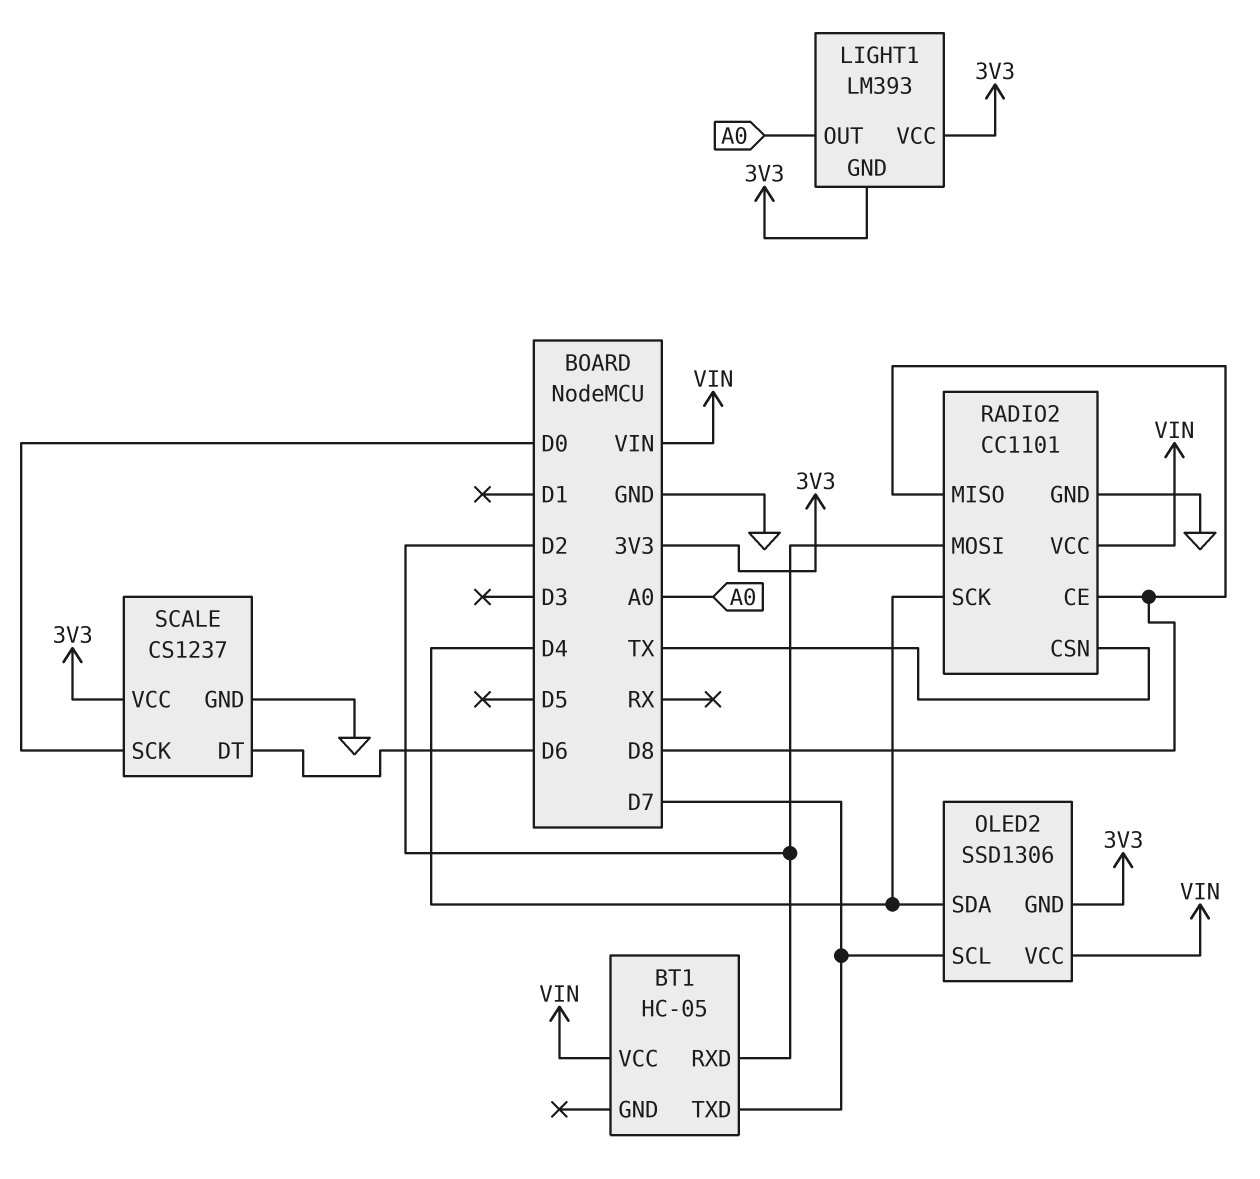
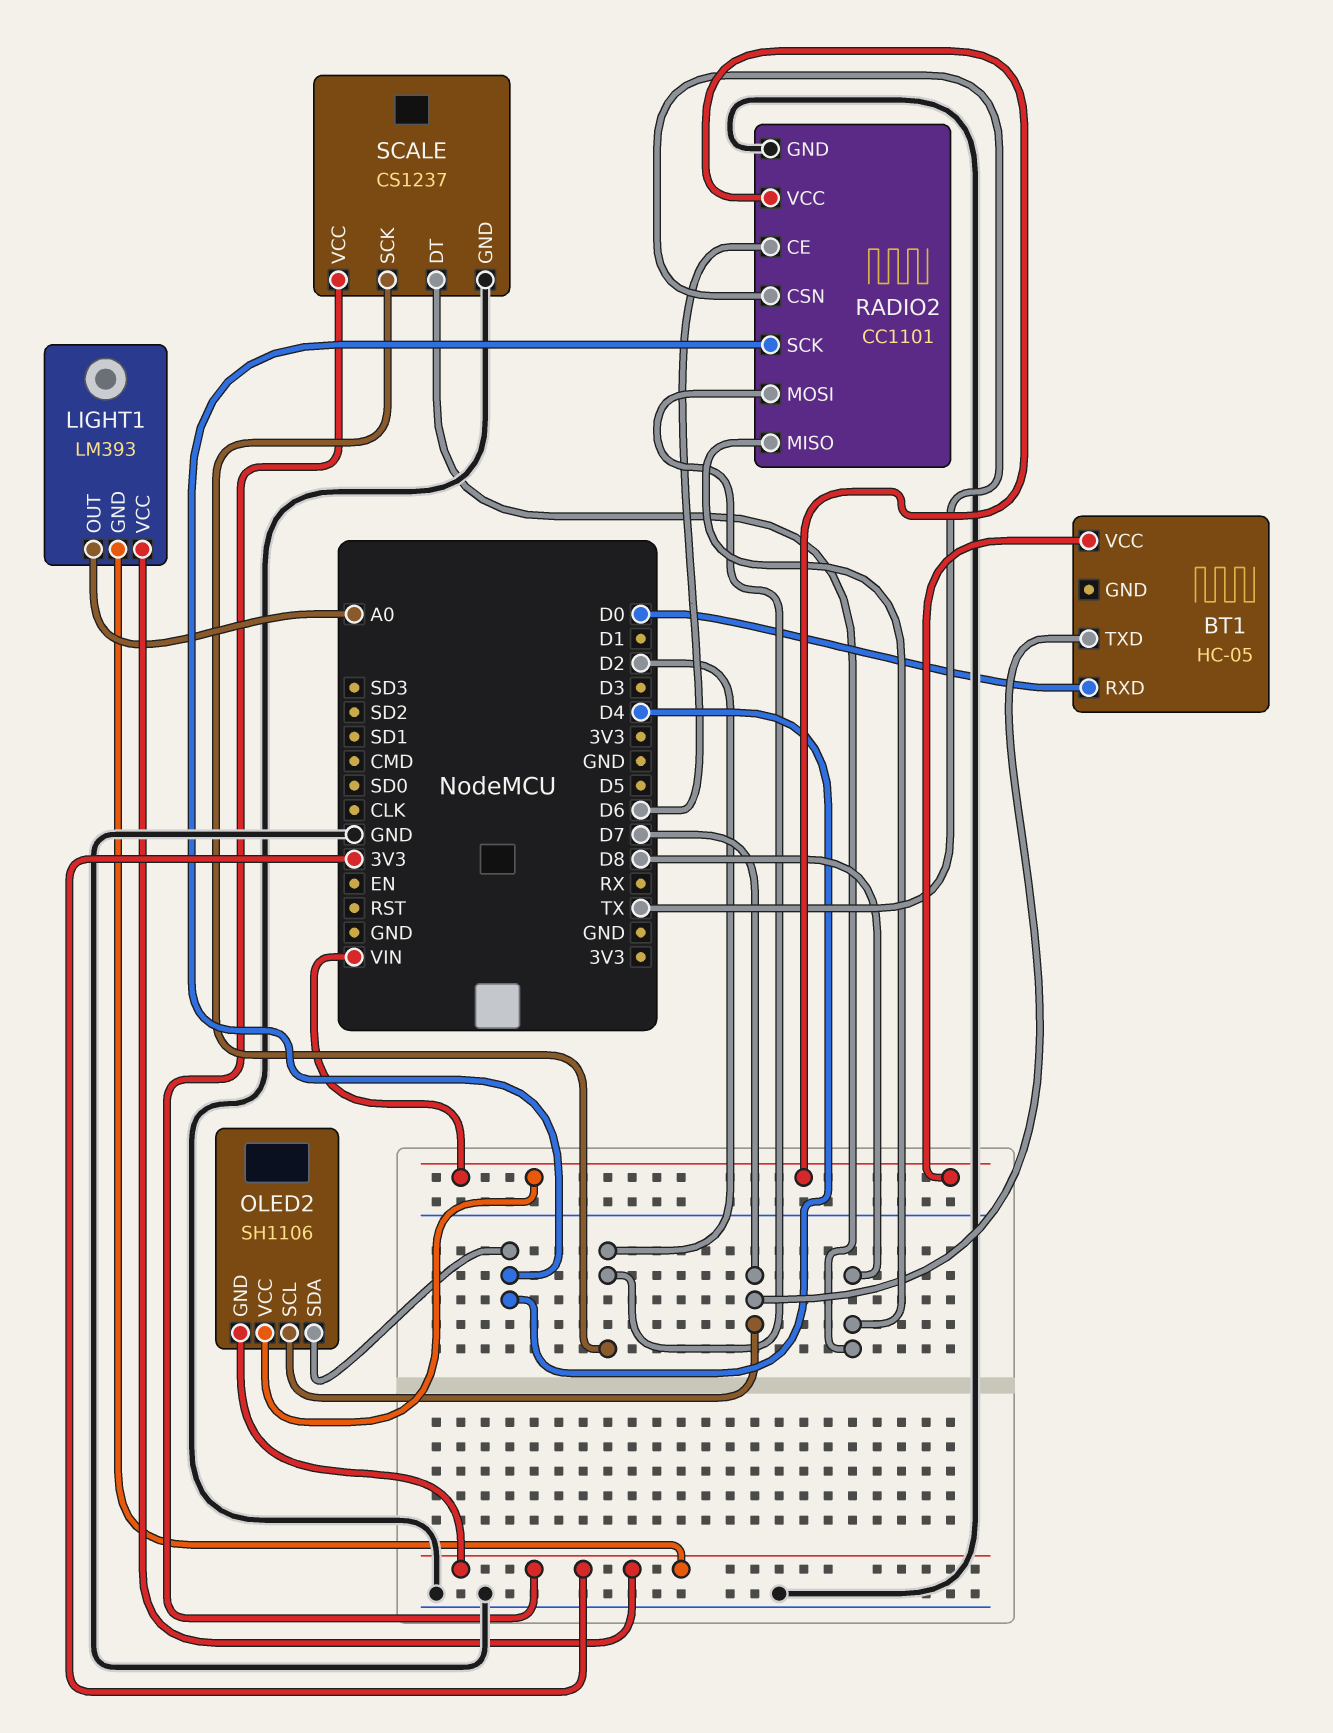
BT1 pin RXD: D2 -> D0
OLED2: SSD1306 -> SH1106
RADIO2 pin CE: D8 -> D6
SCALE pin DT: D6 -> D8
SCALE pin SCK: D0 -> D2

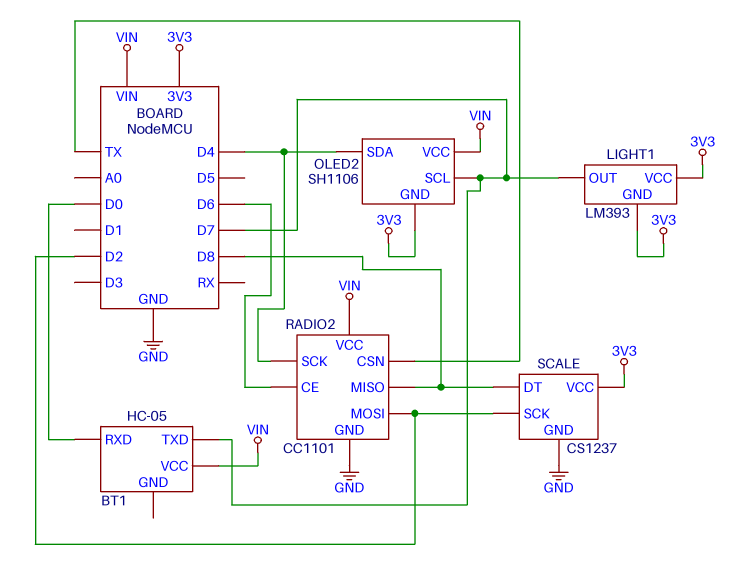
LIGHT1 pin OUT: A0 -> D7

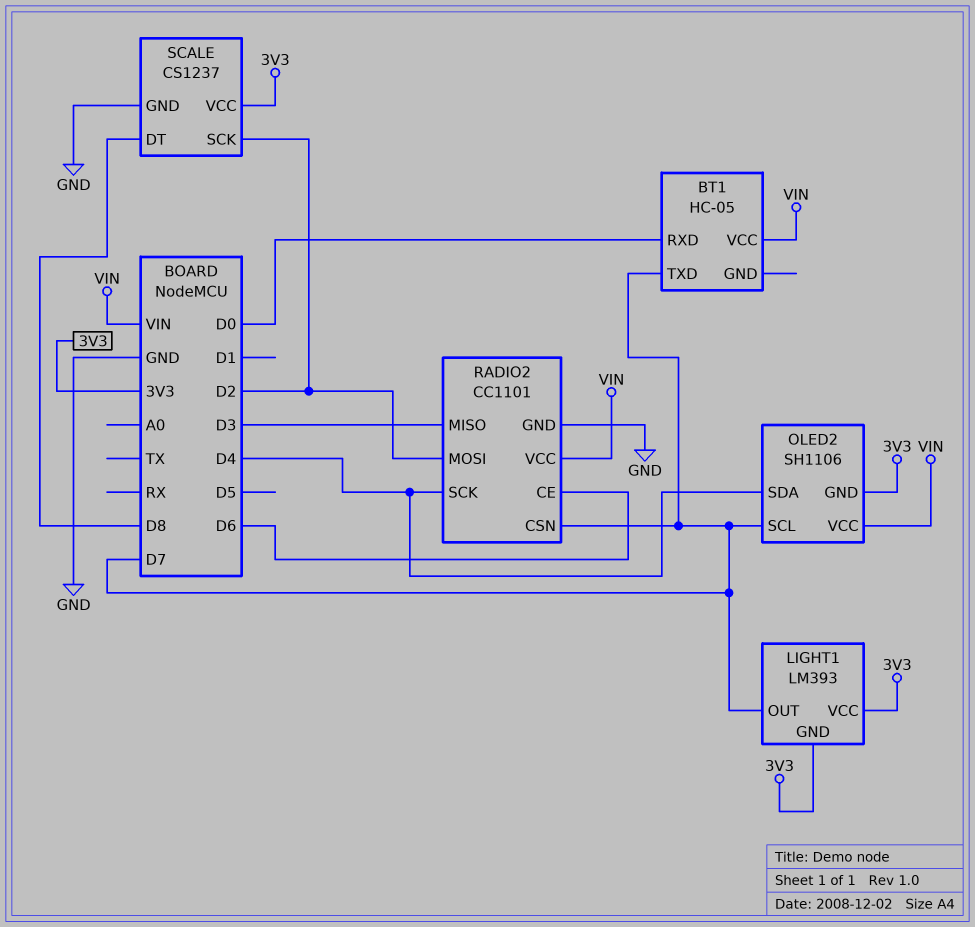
RADIO2 pin CSN: TX -> D7
RADIO2 pin MISO: D8 -> D3

